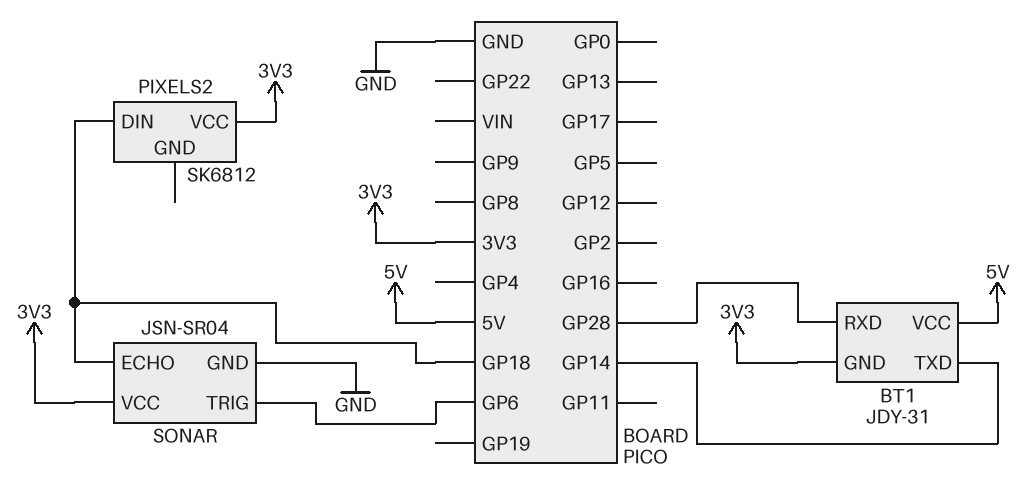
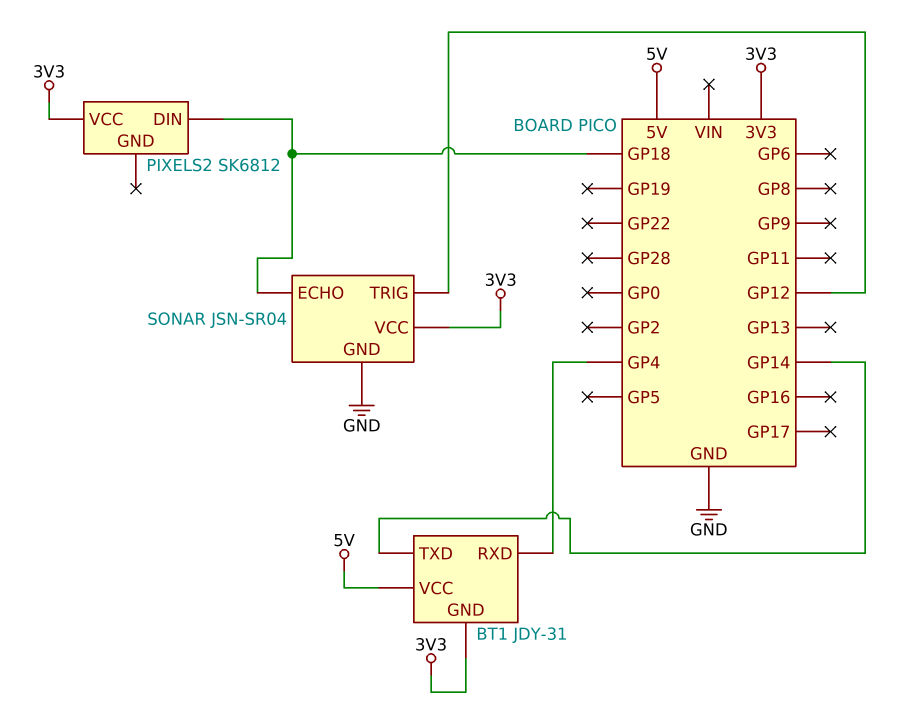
BT1 pin RXD: GP28 -> GP4
SONAR pin TRIG: GP6 -> GP12

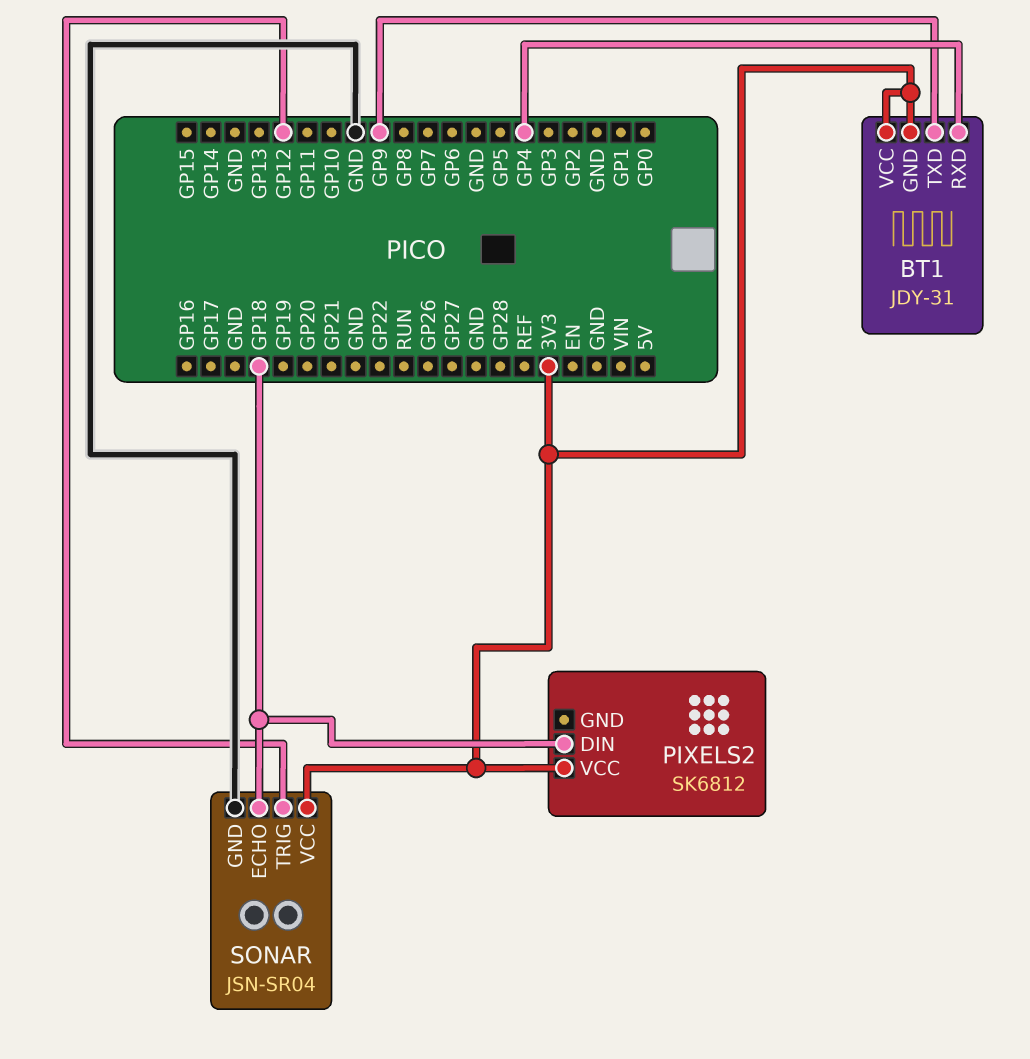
BT1 pin TXD: GP14 -> GP9
BT1 pin VCC: 5V -> 3V3

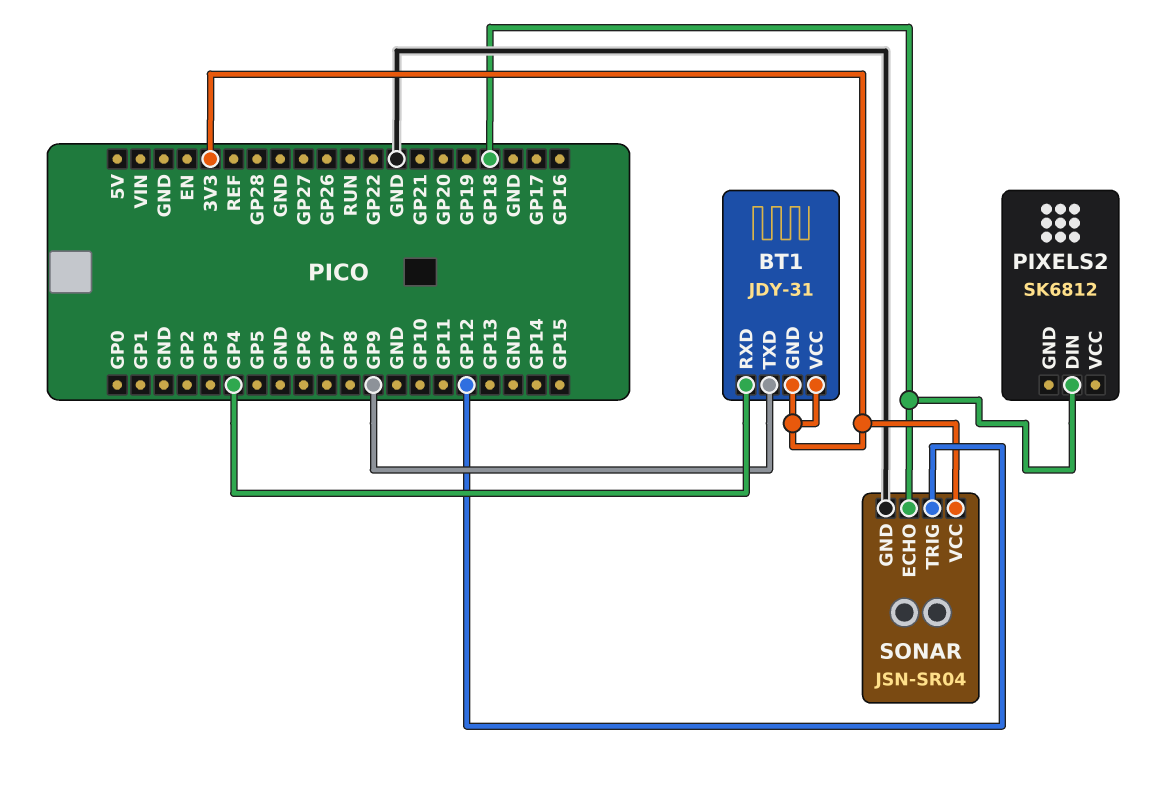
PIXELS2 pin VCC: 3V3 -> none

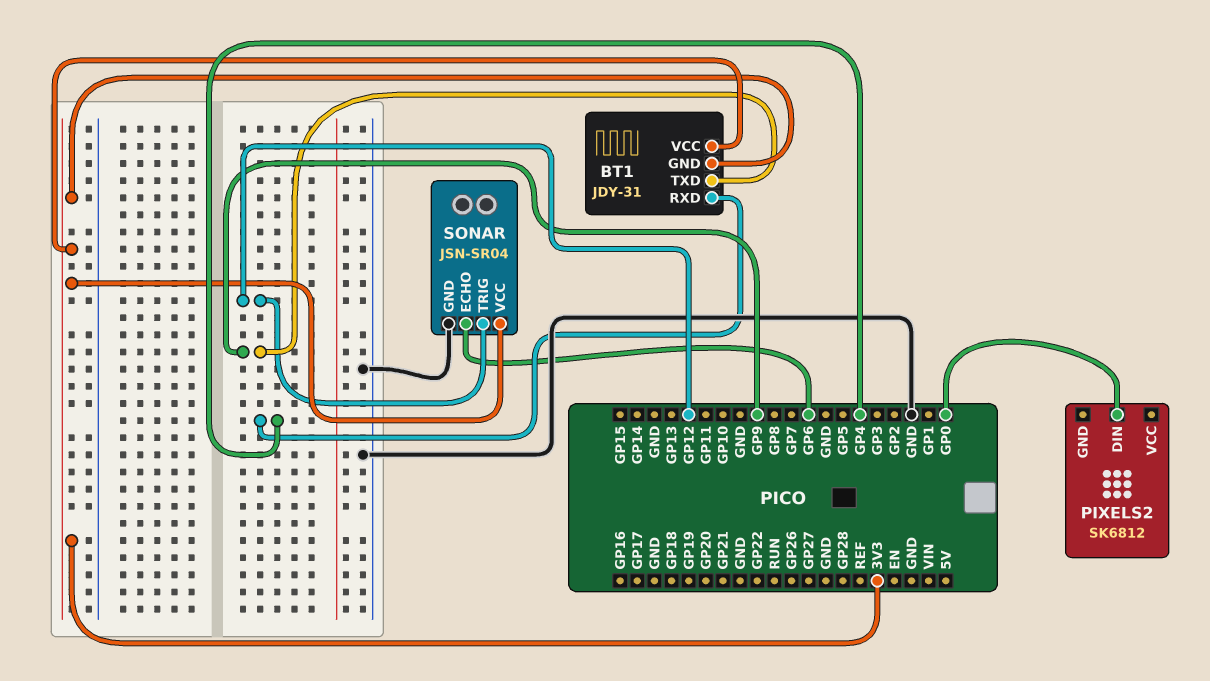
PIXELS2 pin DIN: GP18 -> GP0
SONAR pin ECHO: GP18 -> GP6

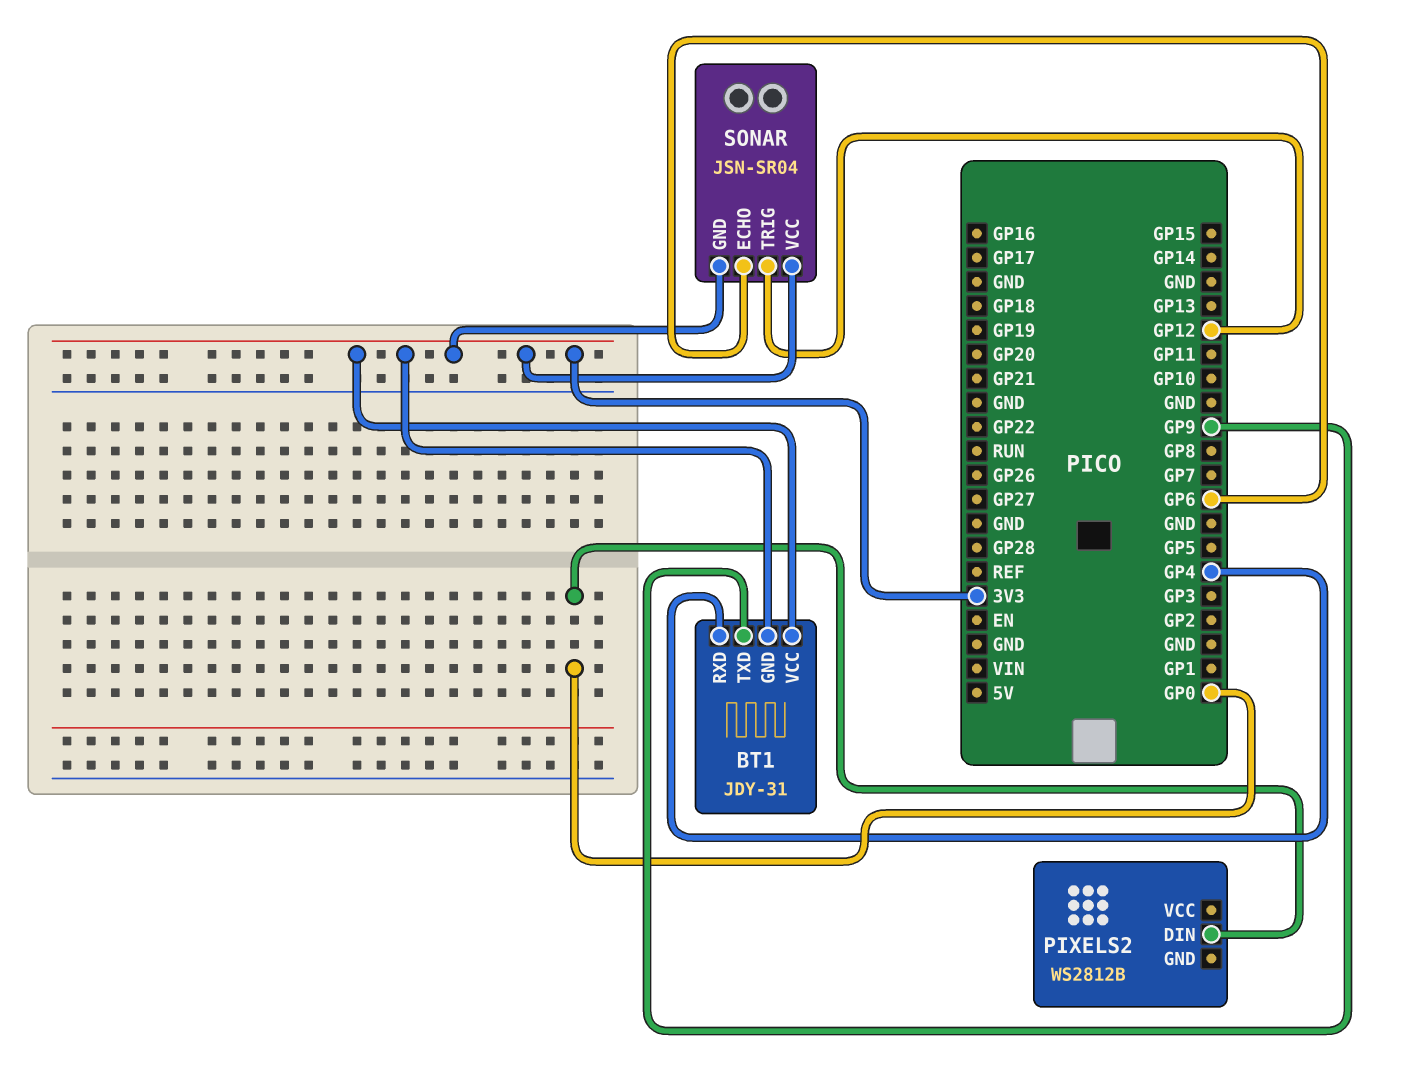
PIXELS2: SK6812 -> WS2812B
SONAR pin GND: GND -> 3V3

